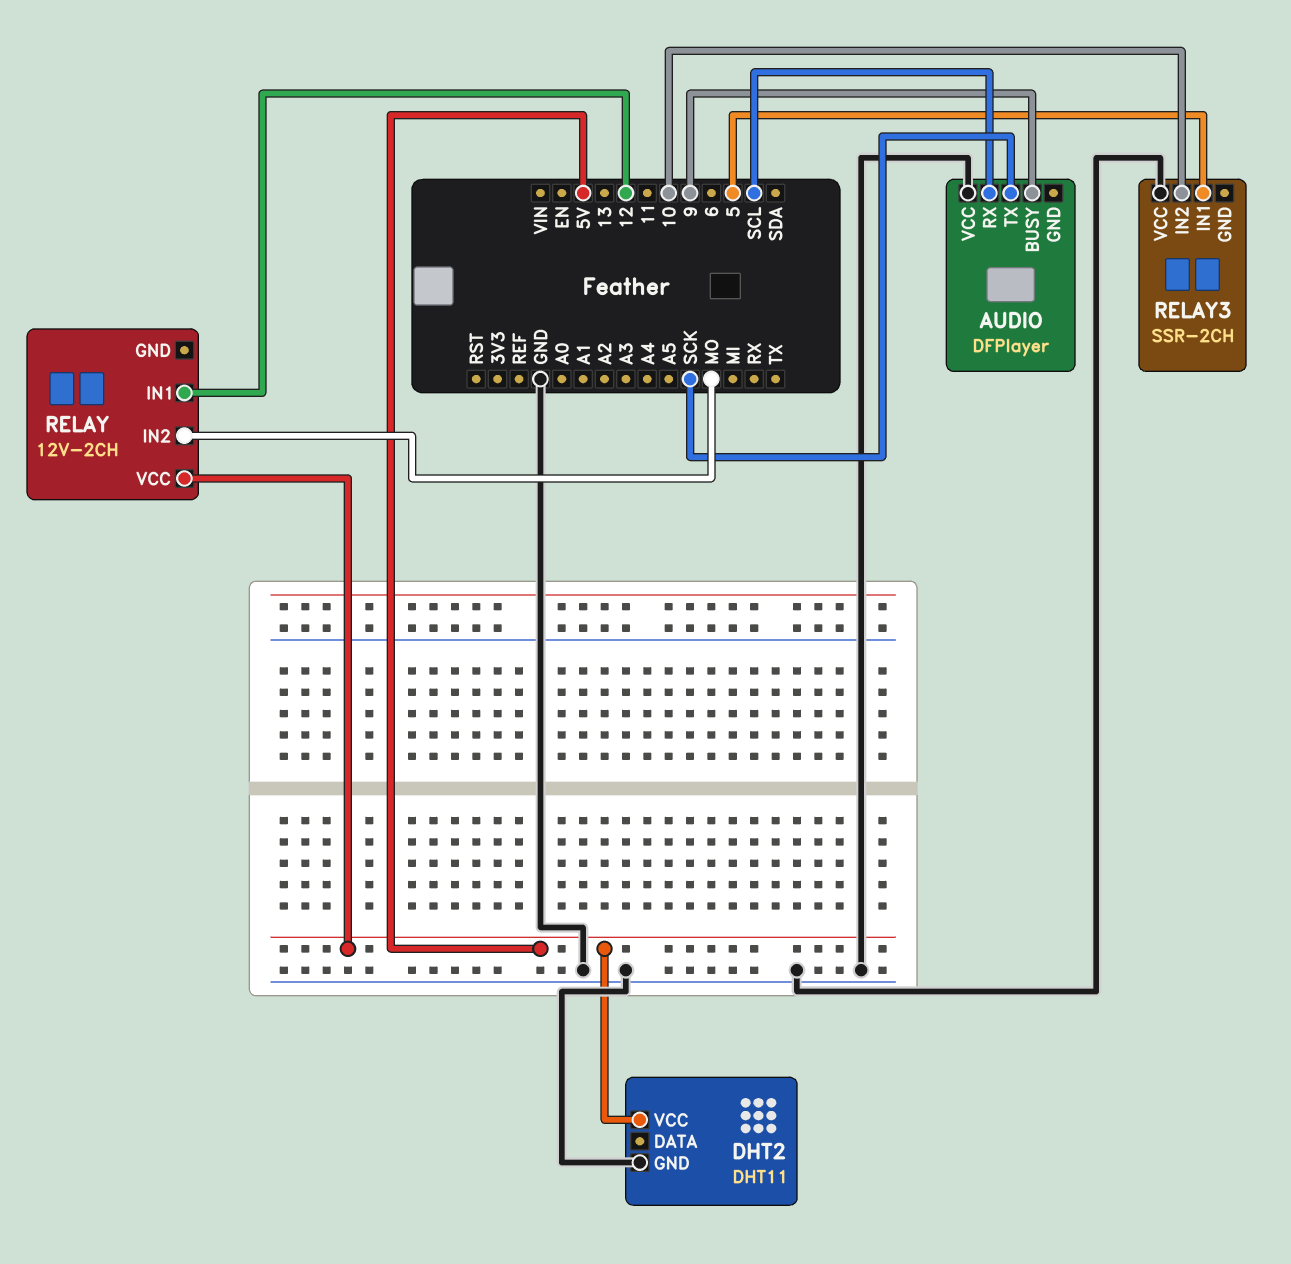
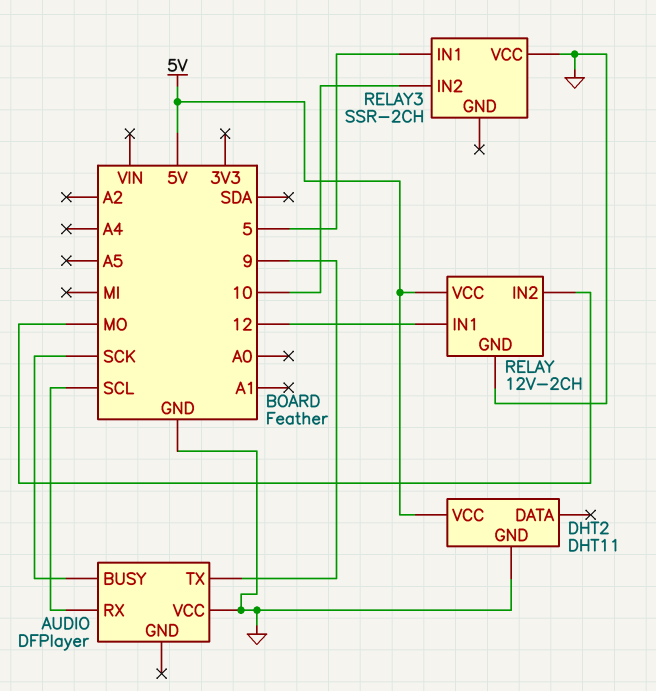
AUDIO pin BUSY: 9 -> SCK
AUDIO pin TX: SCK -> 9
RELAY pin GND: none -> GND

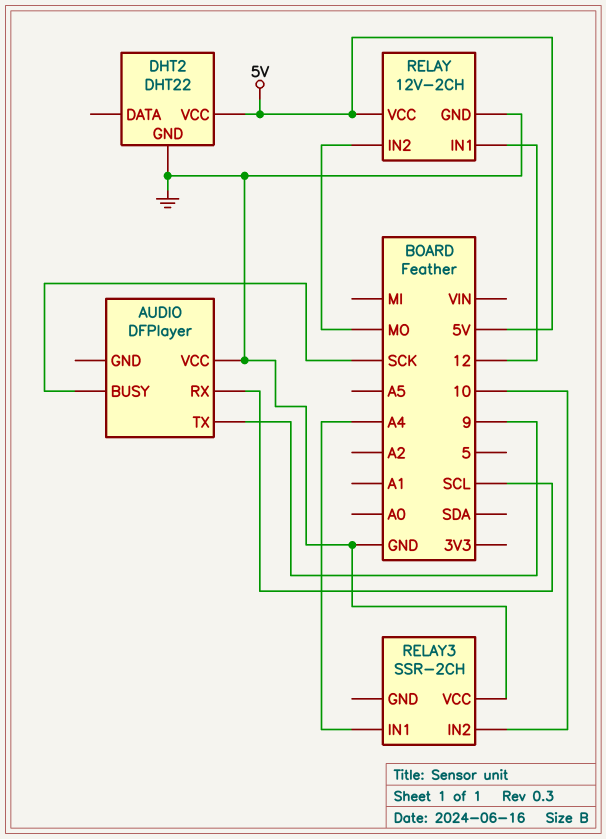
DHT2: DHT11 -> DHT22
RELAY3 pin IN1: 5 -> A4

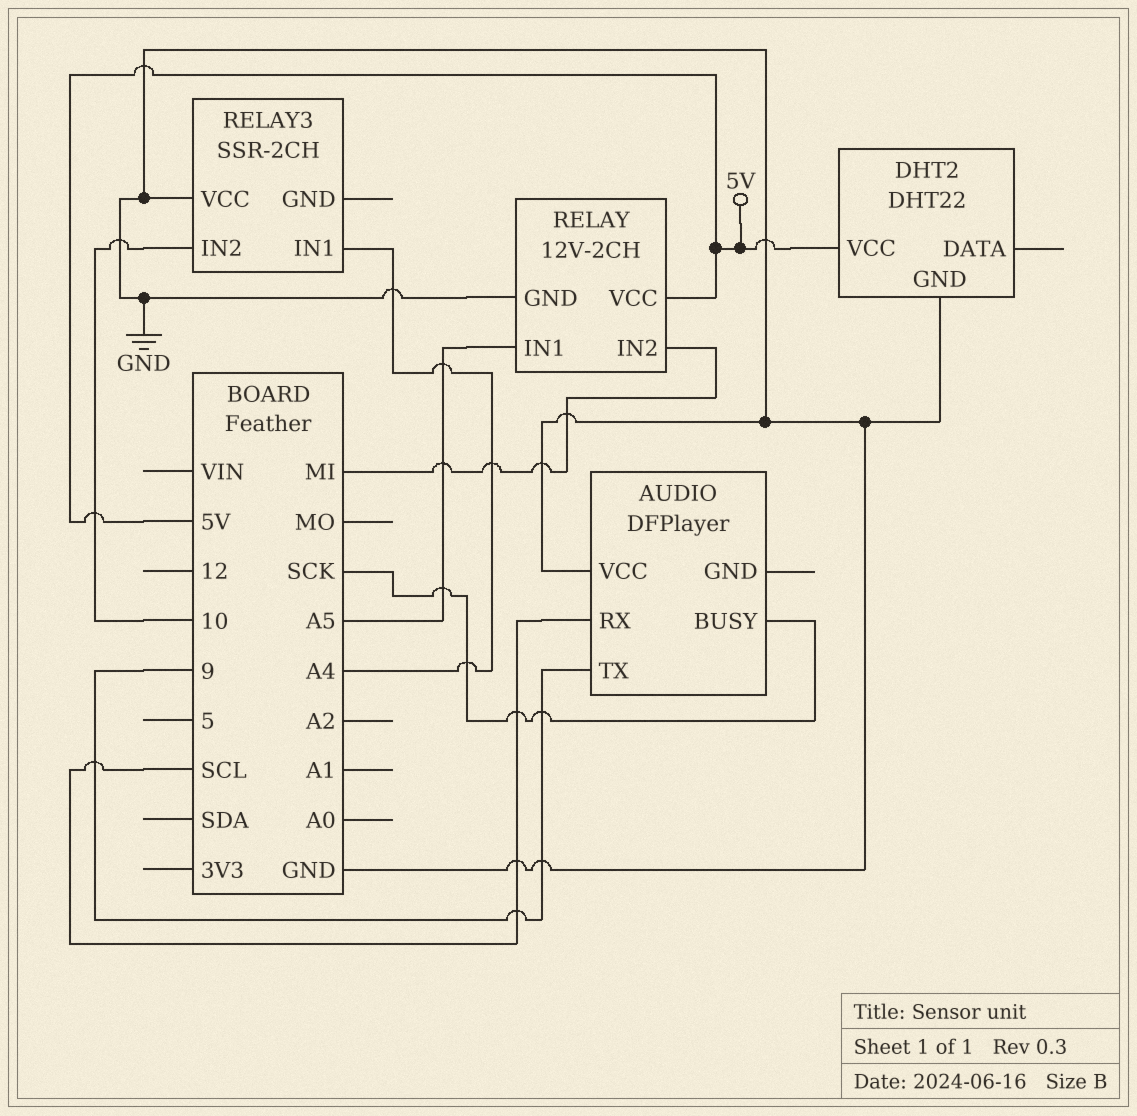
RELAY pin IN1: 12 -> A5
RELAY pin IN2: MO -> MI

